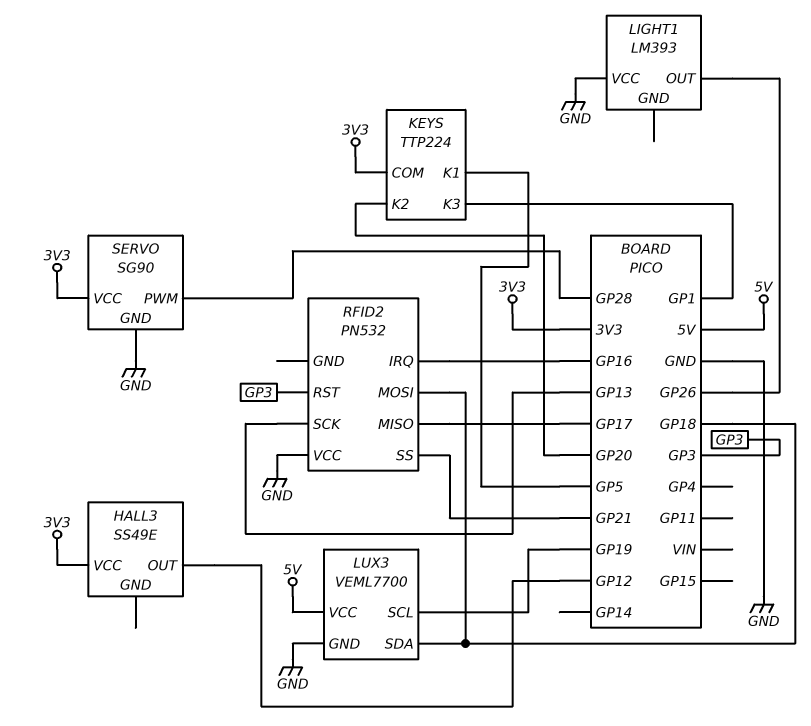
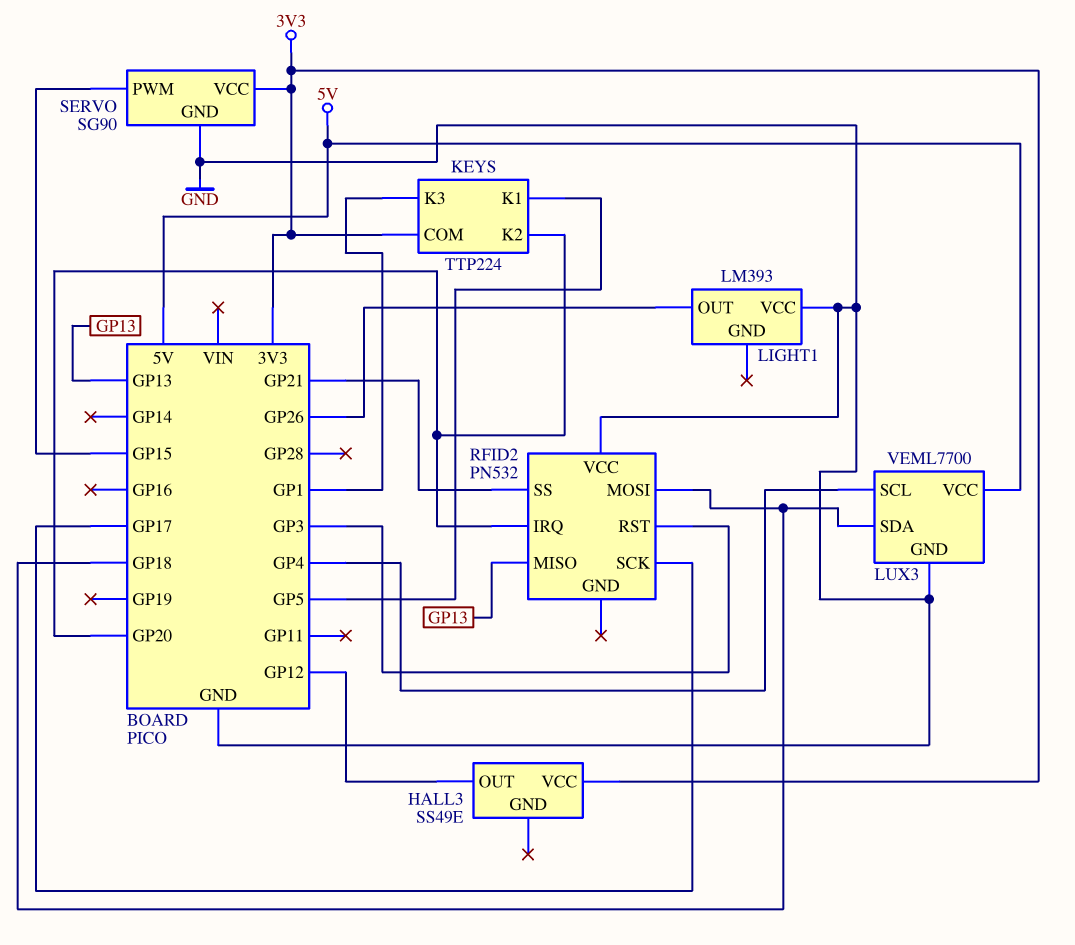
LUX3 pin SCL: GP19 -> GP4
RFID2 pin IRQ: GP16 -> GP20
RFID2 pin MISO: GP17 -> GP13
RFID2 pin SCK: GP13 -> GP17
SERVO pin PWM: GP28 -> GP15

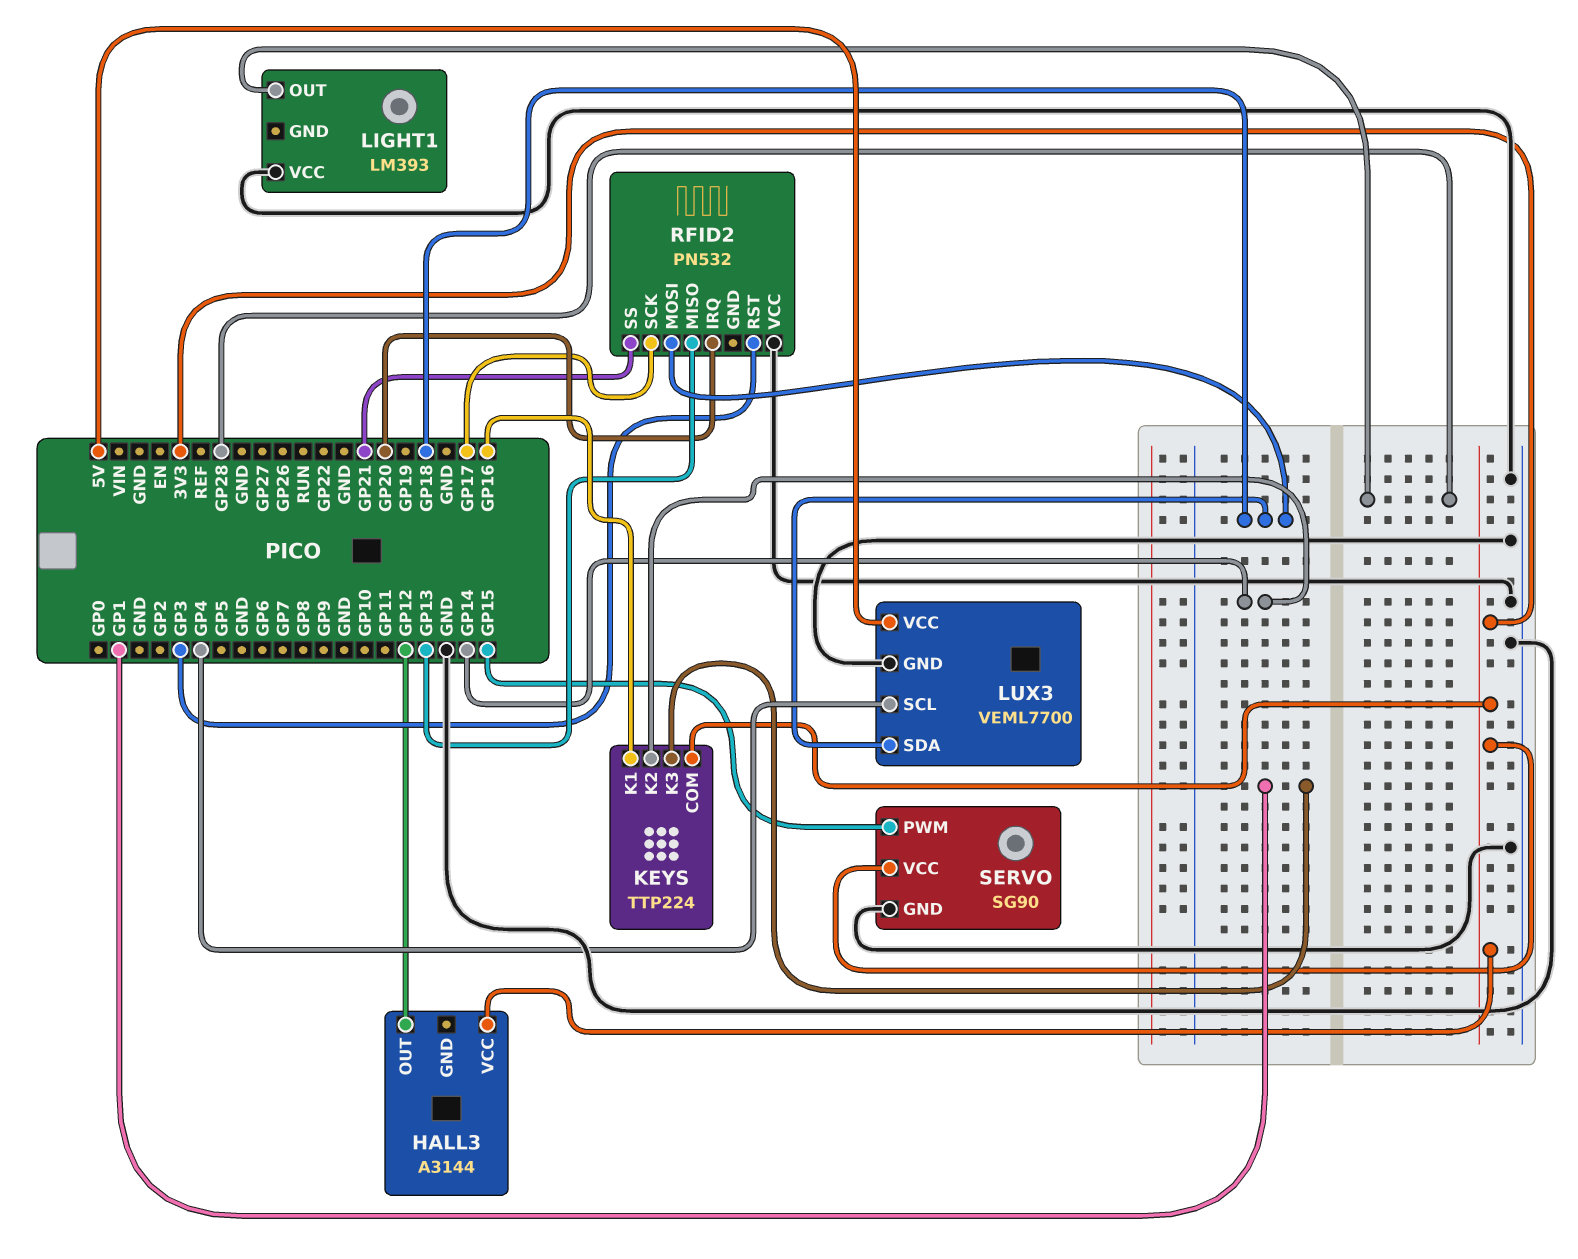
HALL3: SS49E -> A3144
KEYS pin K1: GP5 -> GP16
KEYS pin K2: GP20 -> GP14
LIGHT1 pin OUT: GP26 -> GP28

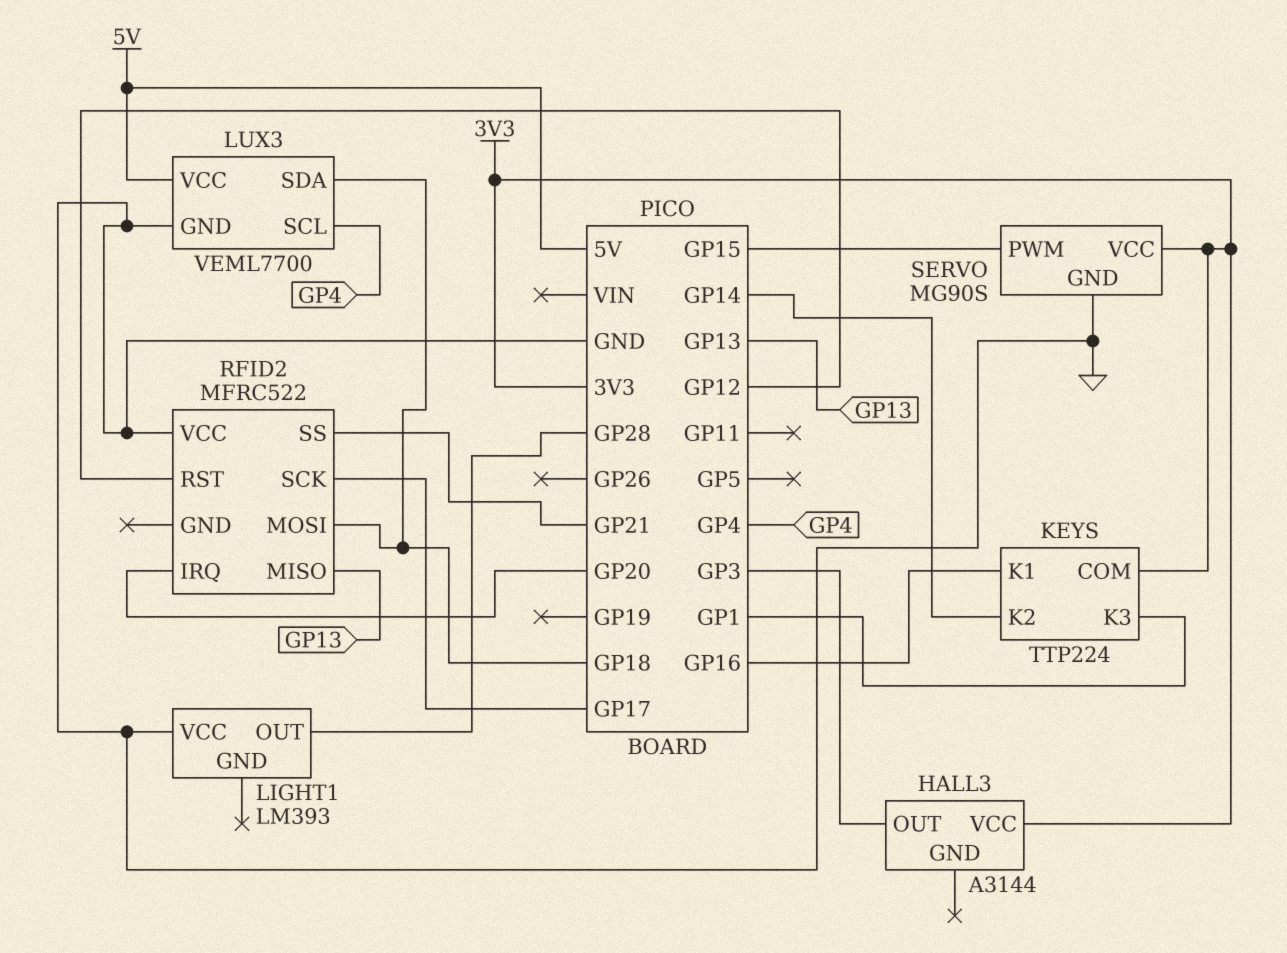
HALL3 pin OUT: GP12 -> GP3
RFID2: PN532 -> MFRC522
RFID2 pin RST: GP3 -> GP12
SERVO: SG90 -> MG90S

